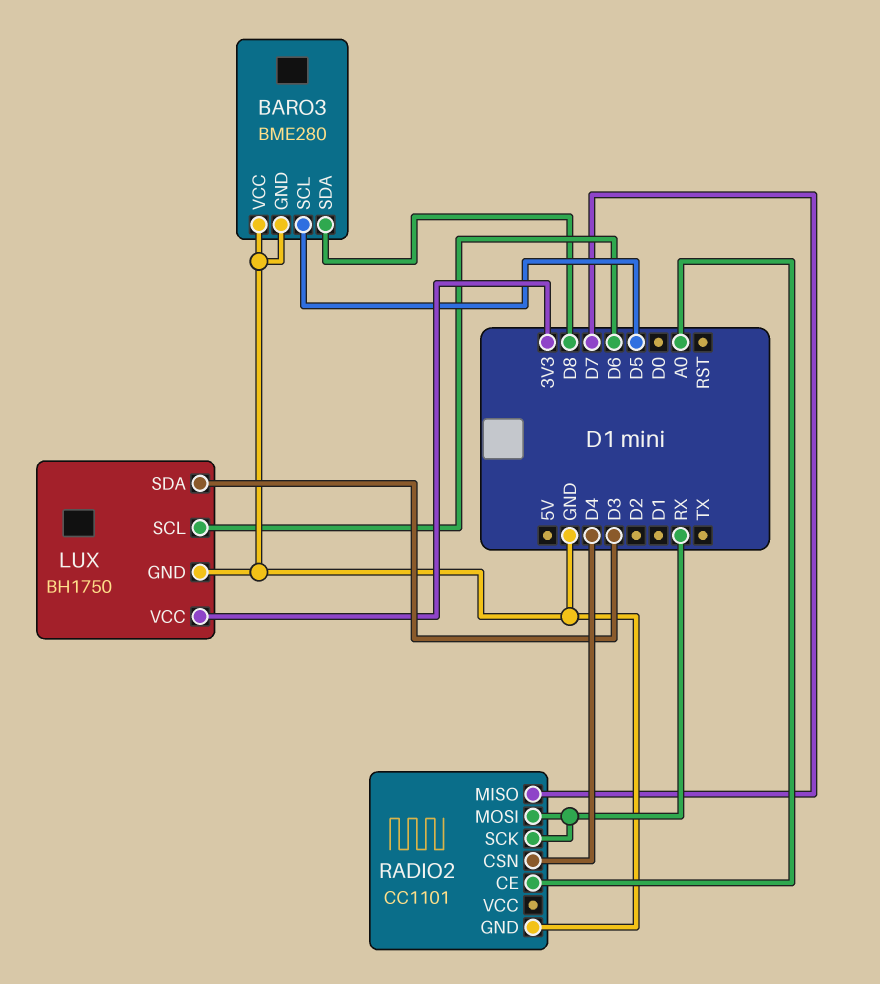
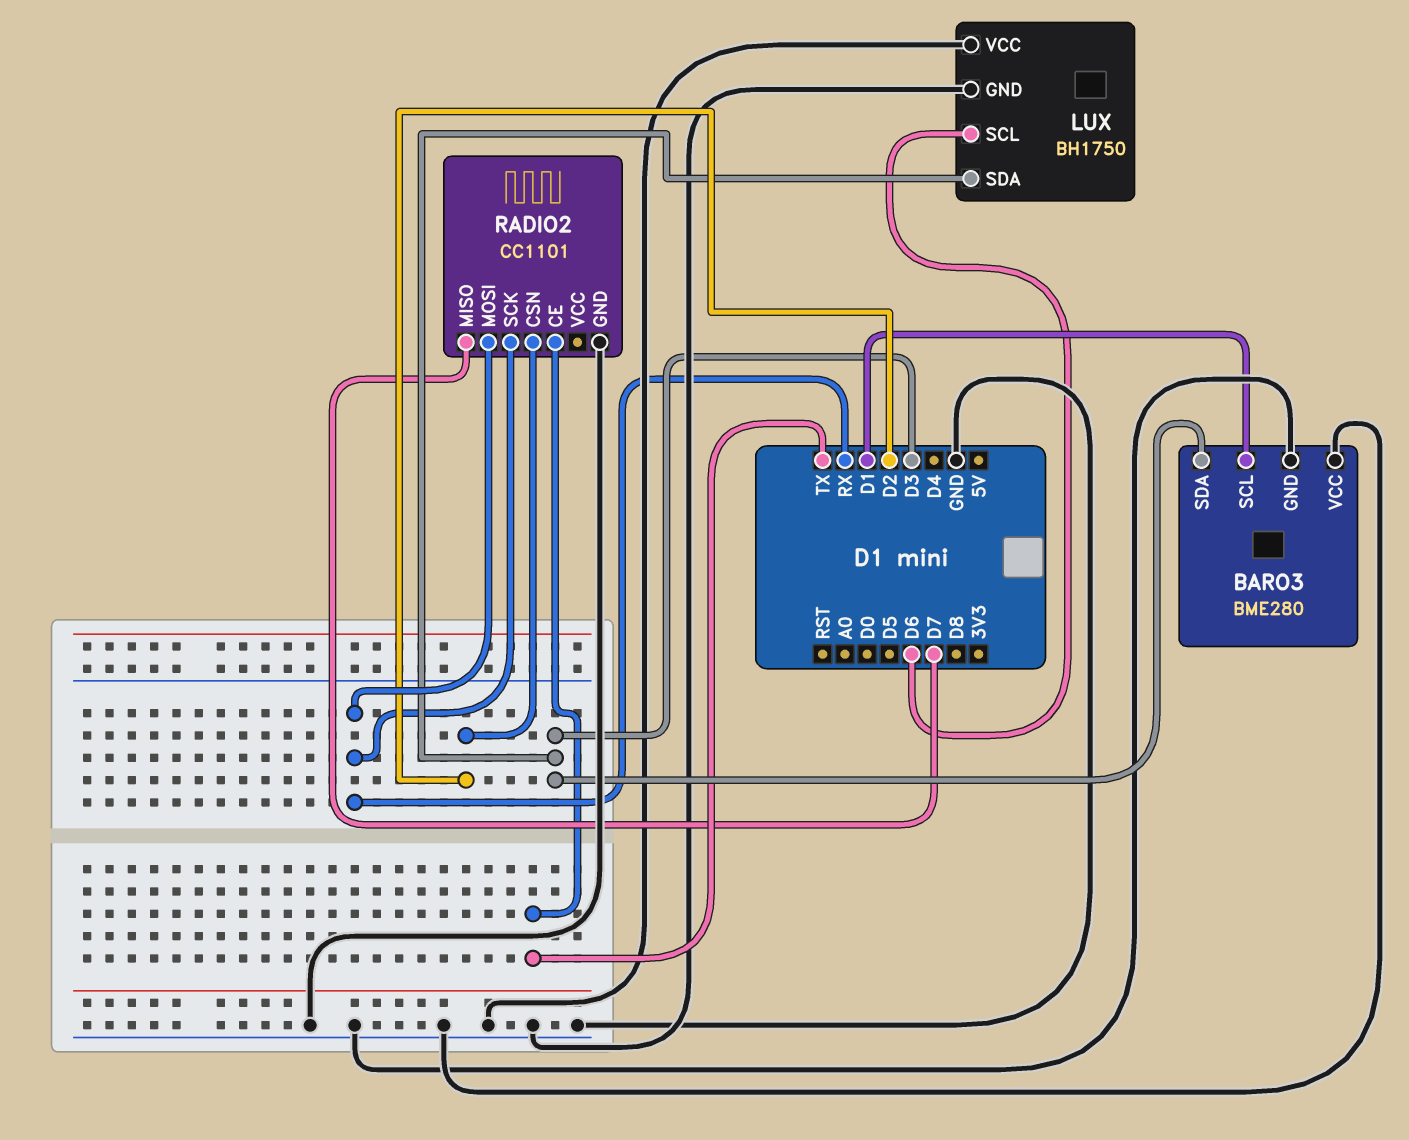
BARO3 pin SCL: D5 -> D1
BARO3 pin SDA: D8 -> D3
LUX pin VCC: 3V3 -> GND
RADIO2 pin CE: A0 -> TX
RADIO2 pin CSN: D4 -> D2

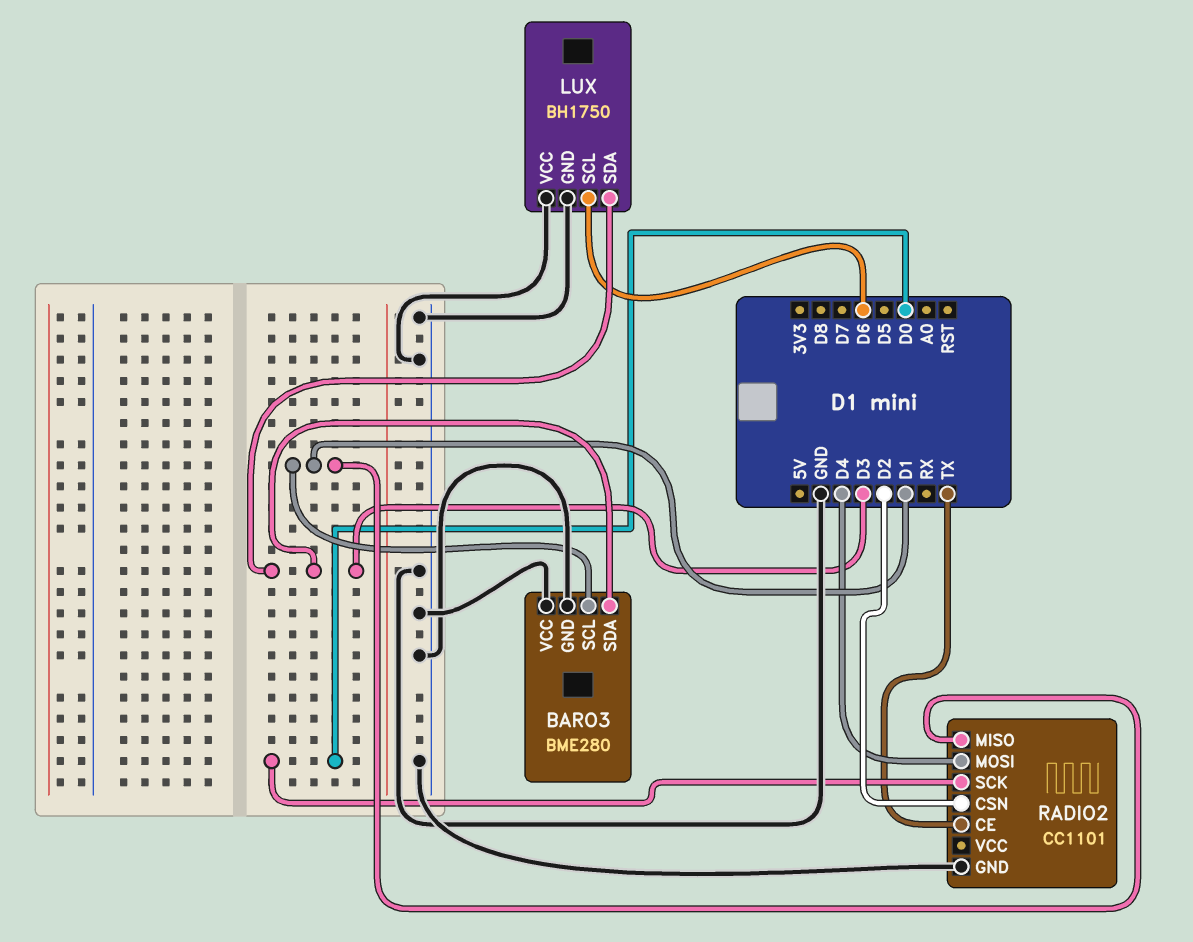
RADIO2 pin MISO: D7 -> D1
RADIO2 pin MOSI: RX -> D4
RADIO2 pin SCK: RX -> D0

